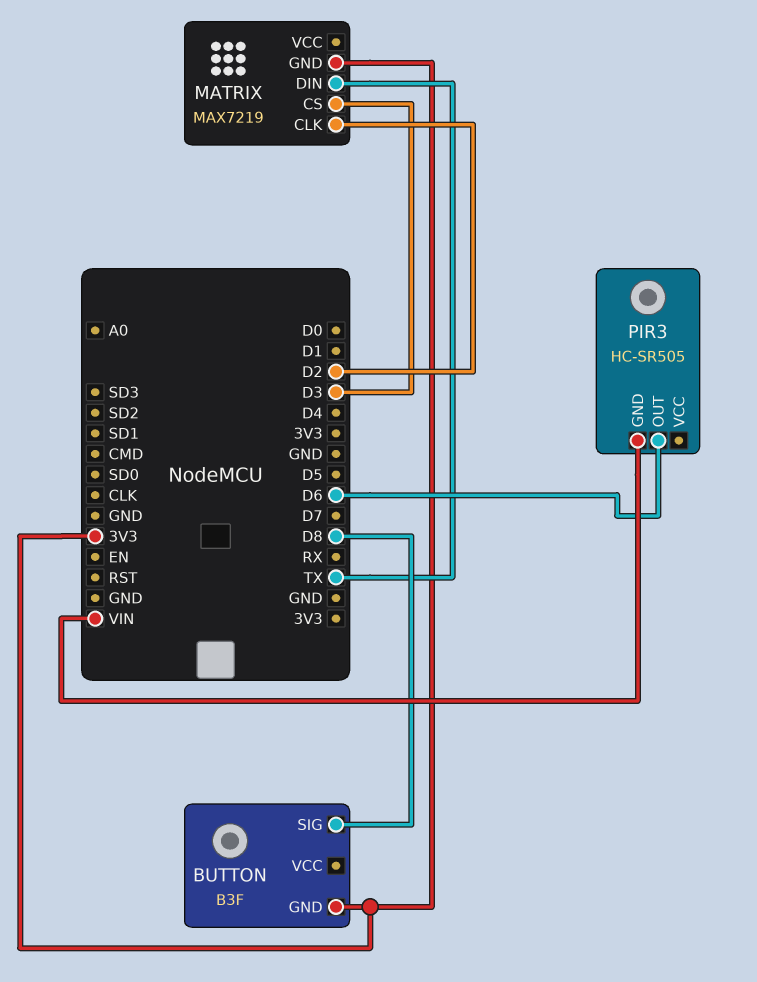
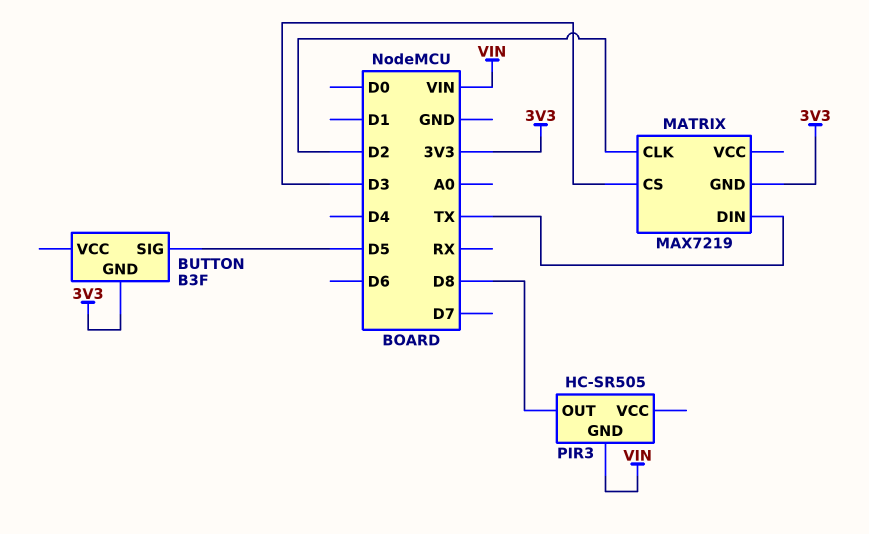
BUTTON pin SIG: D8 -> D5
PIR3 pin OUT: D6 -> D8

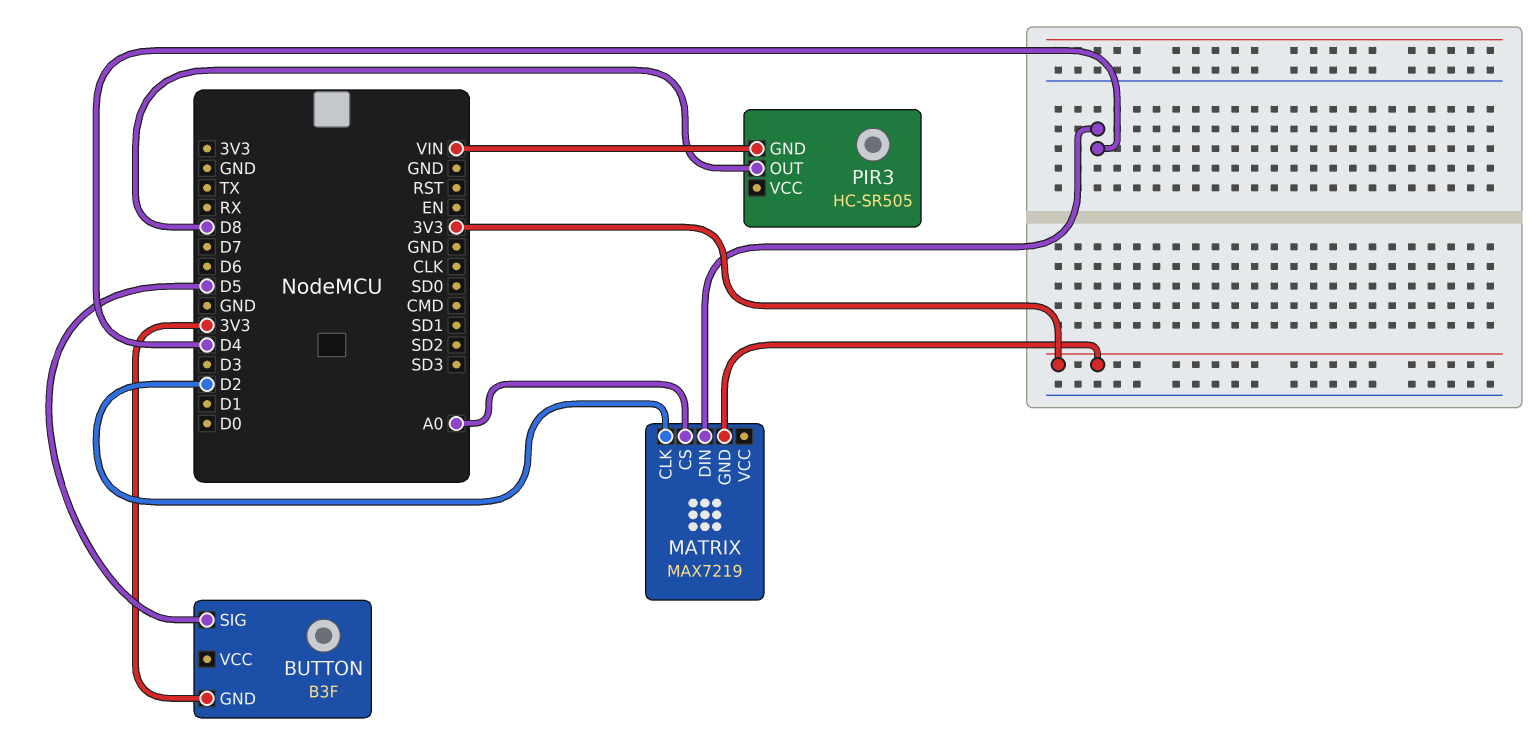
MATRIX pin CS: D3 -> A0
MATRIX pin DIN: TX -> D4

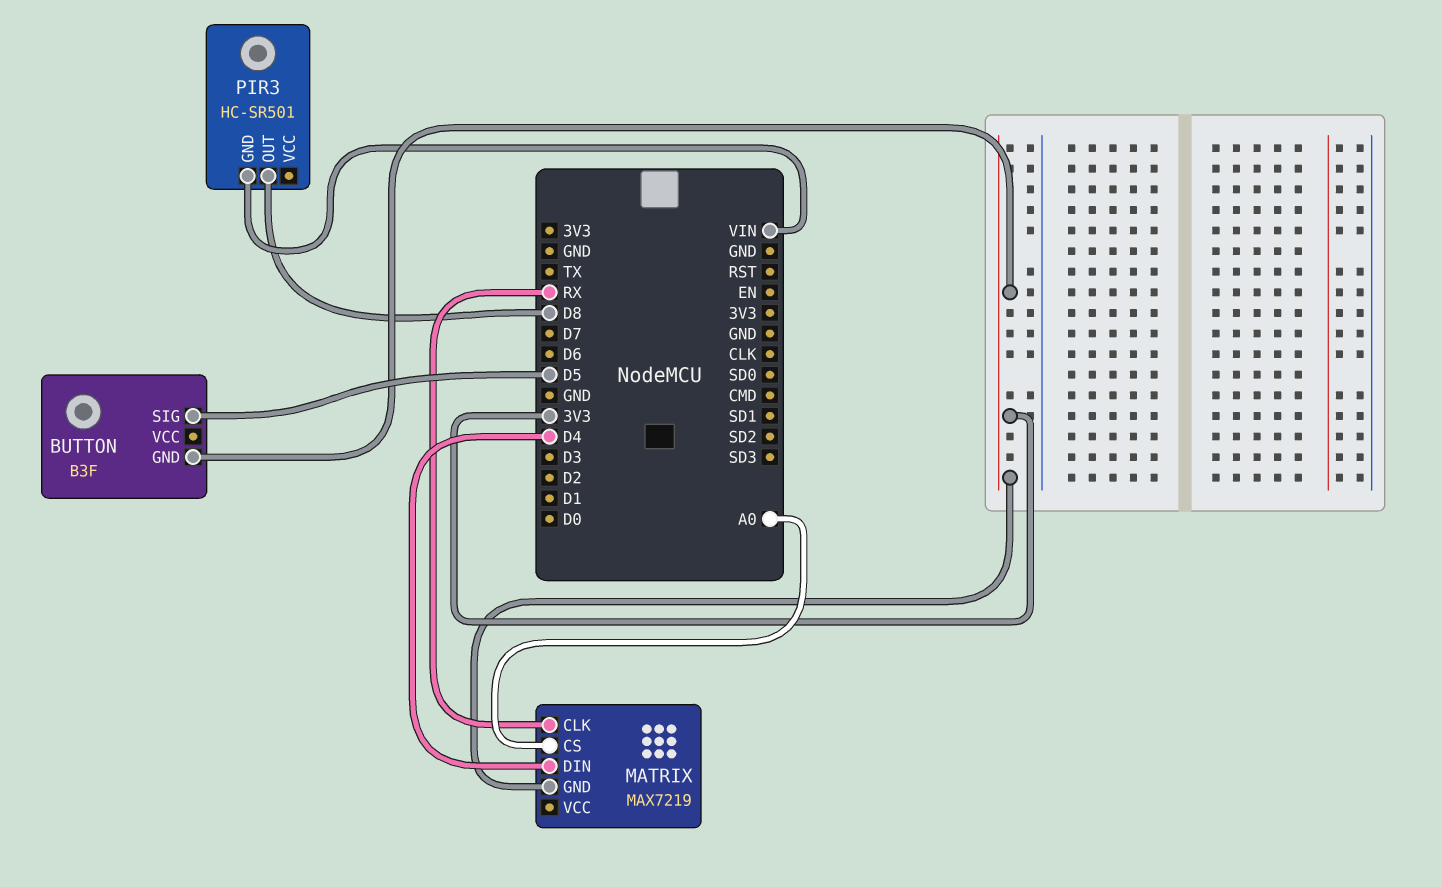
MATRIX pin CLK: D2 -> RX
PIR3: HC-SR505 -> HC-SR501

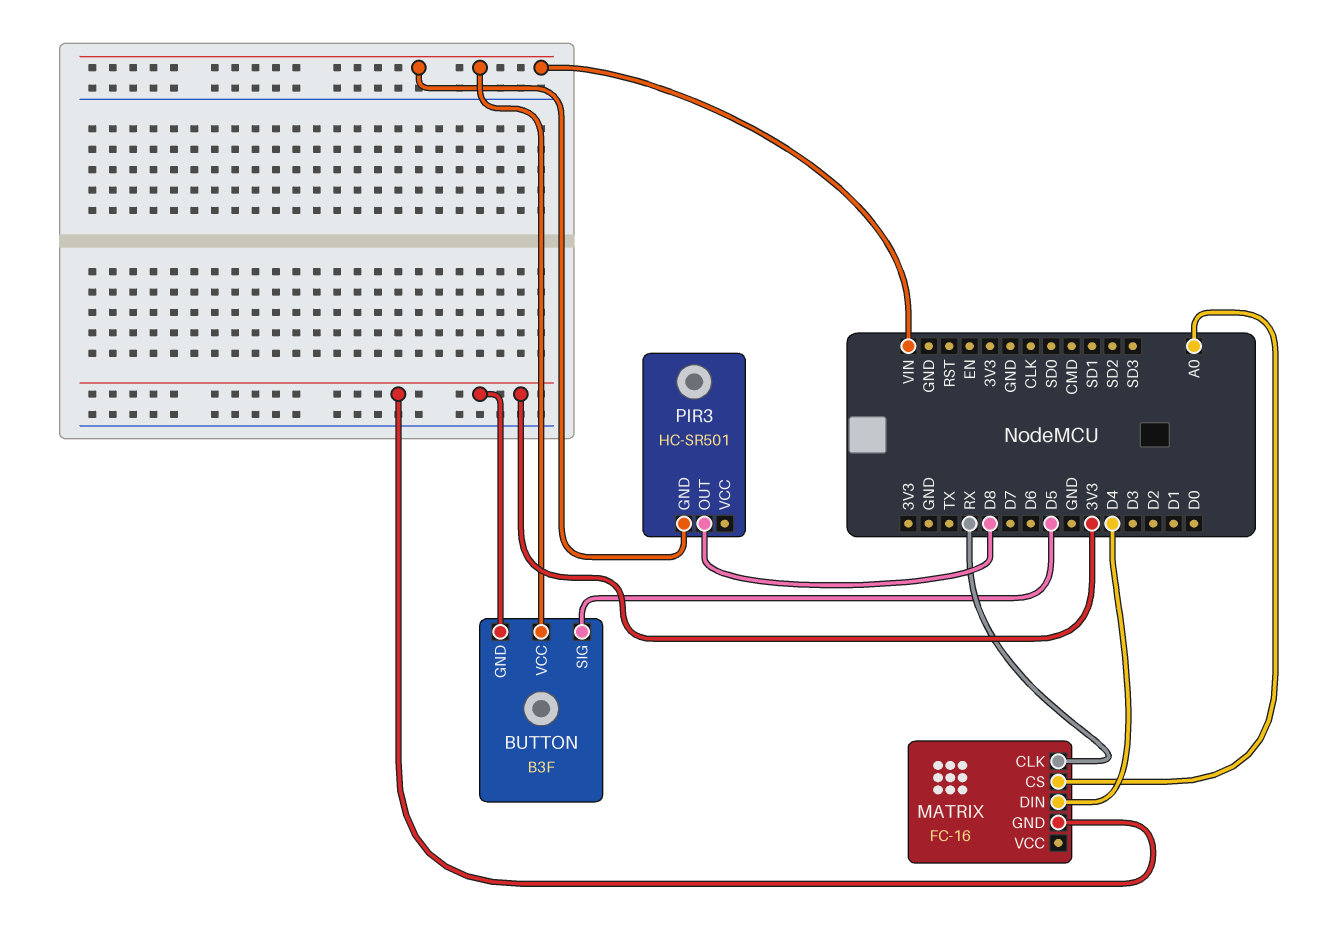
BUTTON pin VCC: none -> VIN
MATRIX: MAX7219 -> FC-16

